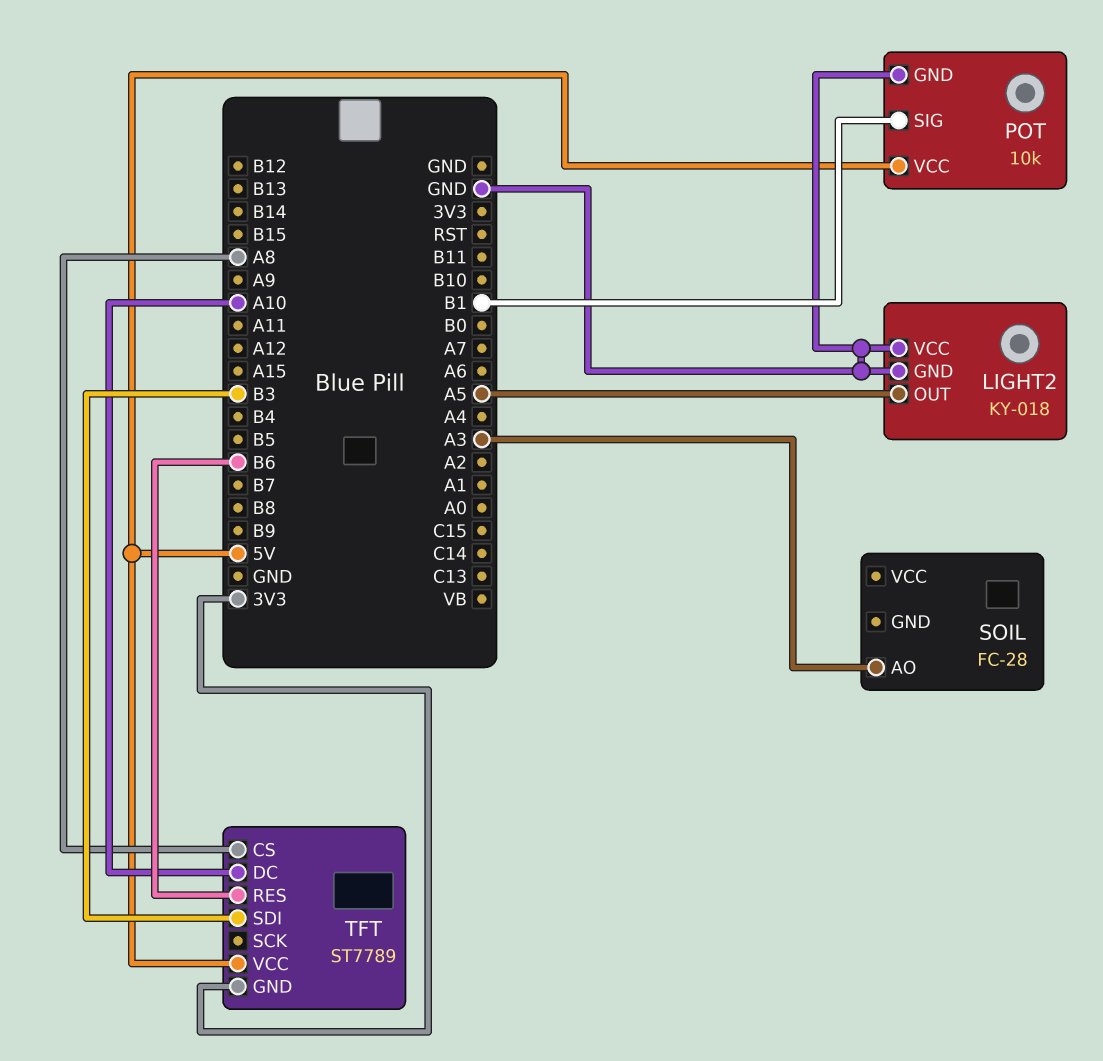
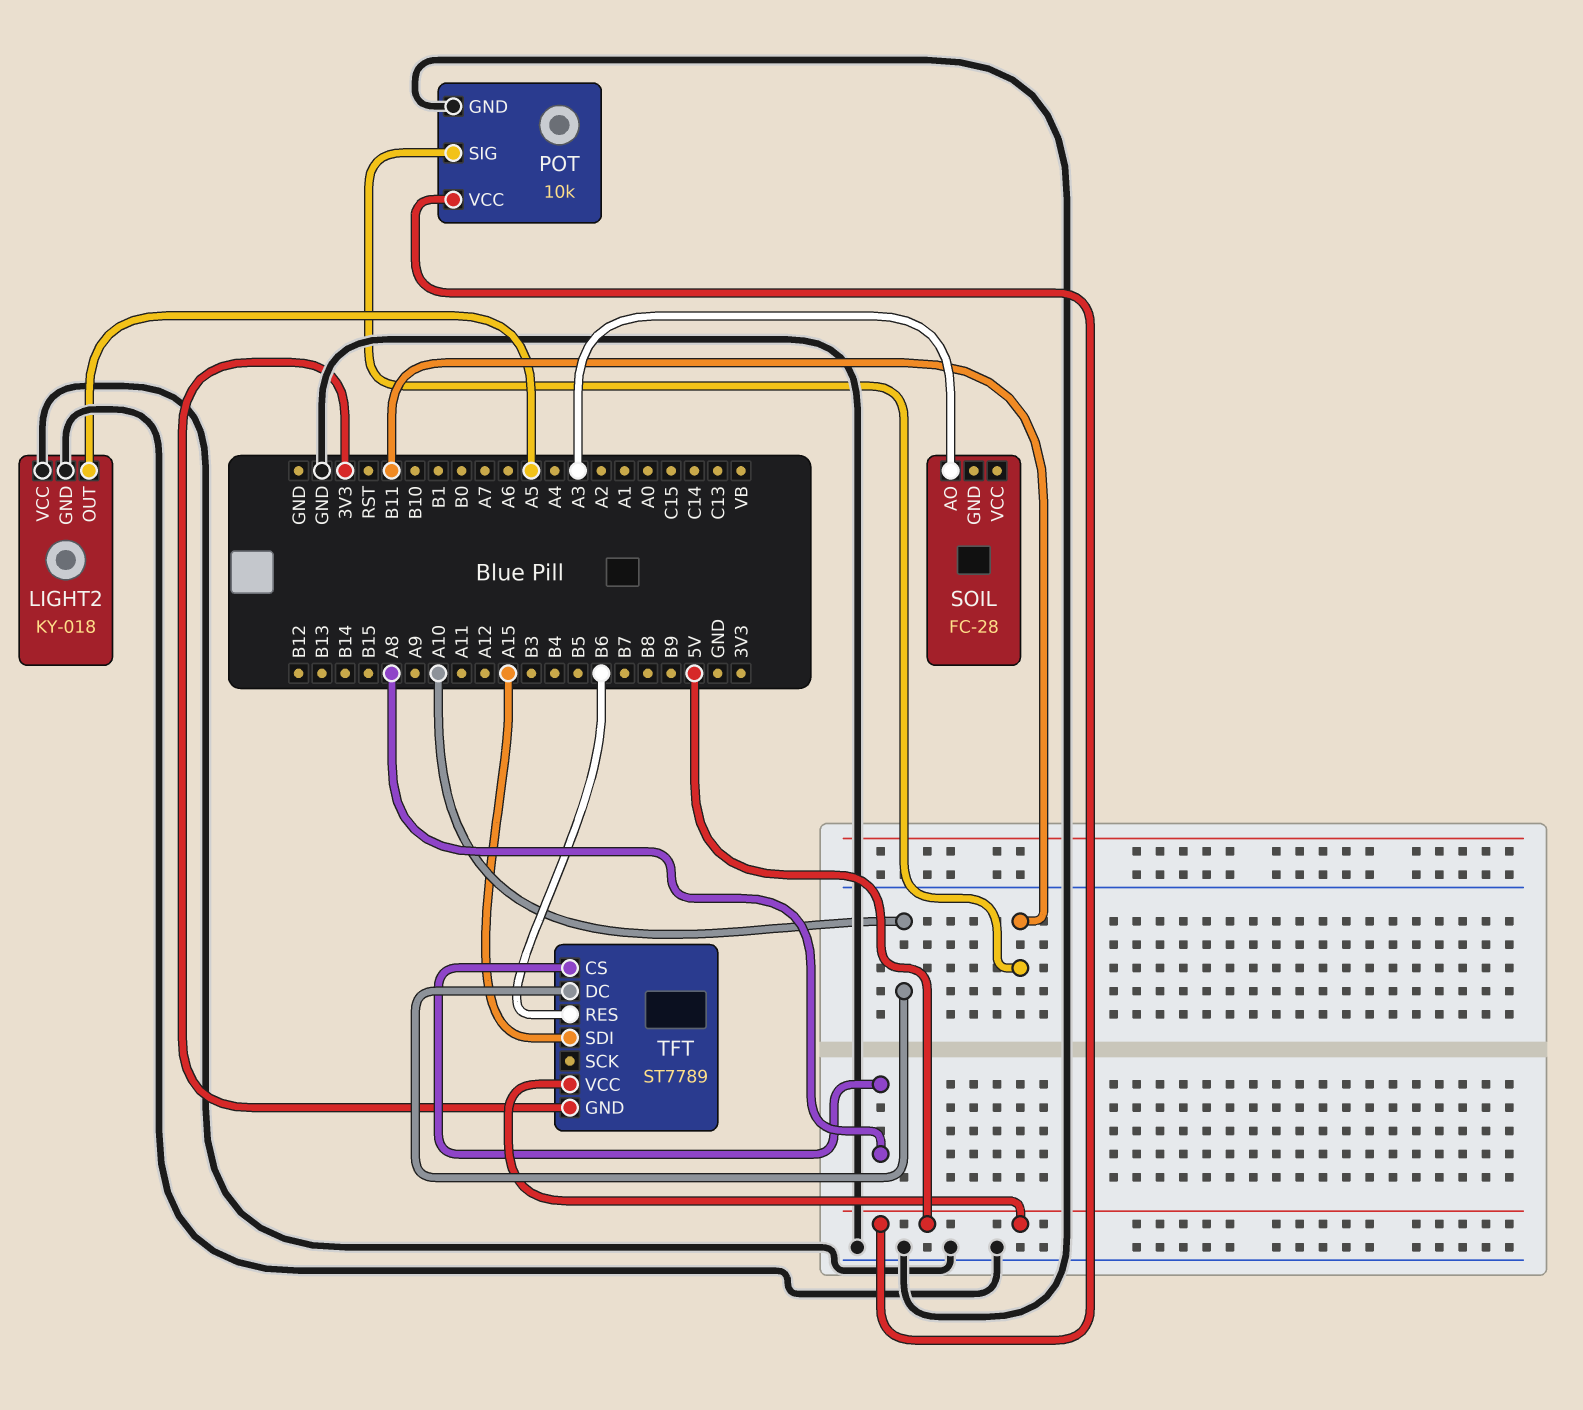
POT pin SIG: B1 -> B11
TFT pin SDI: B3 -> A15

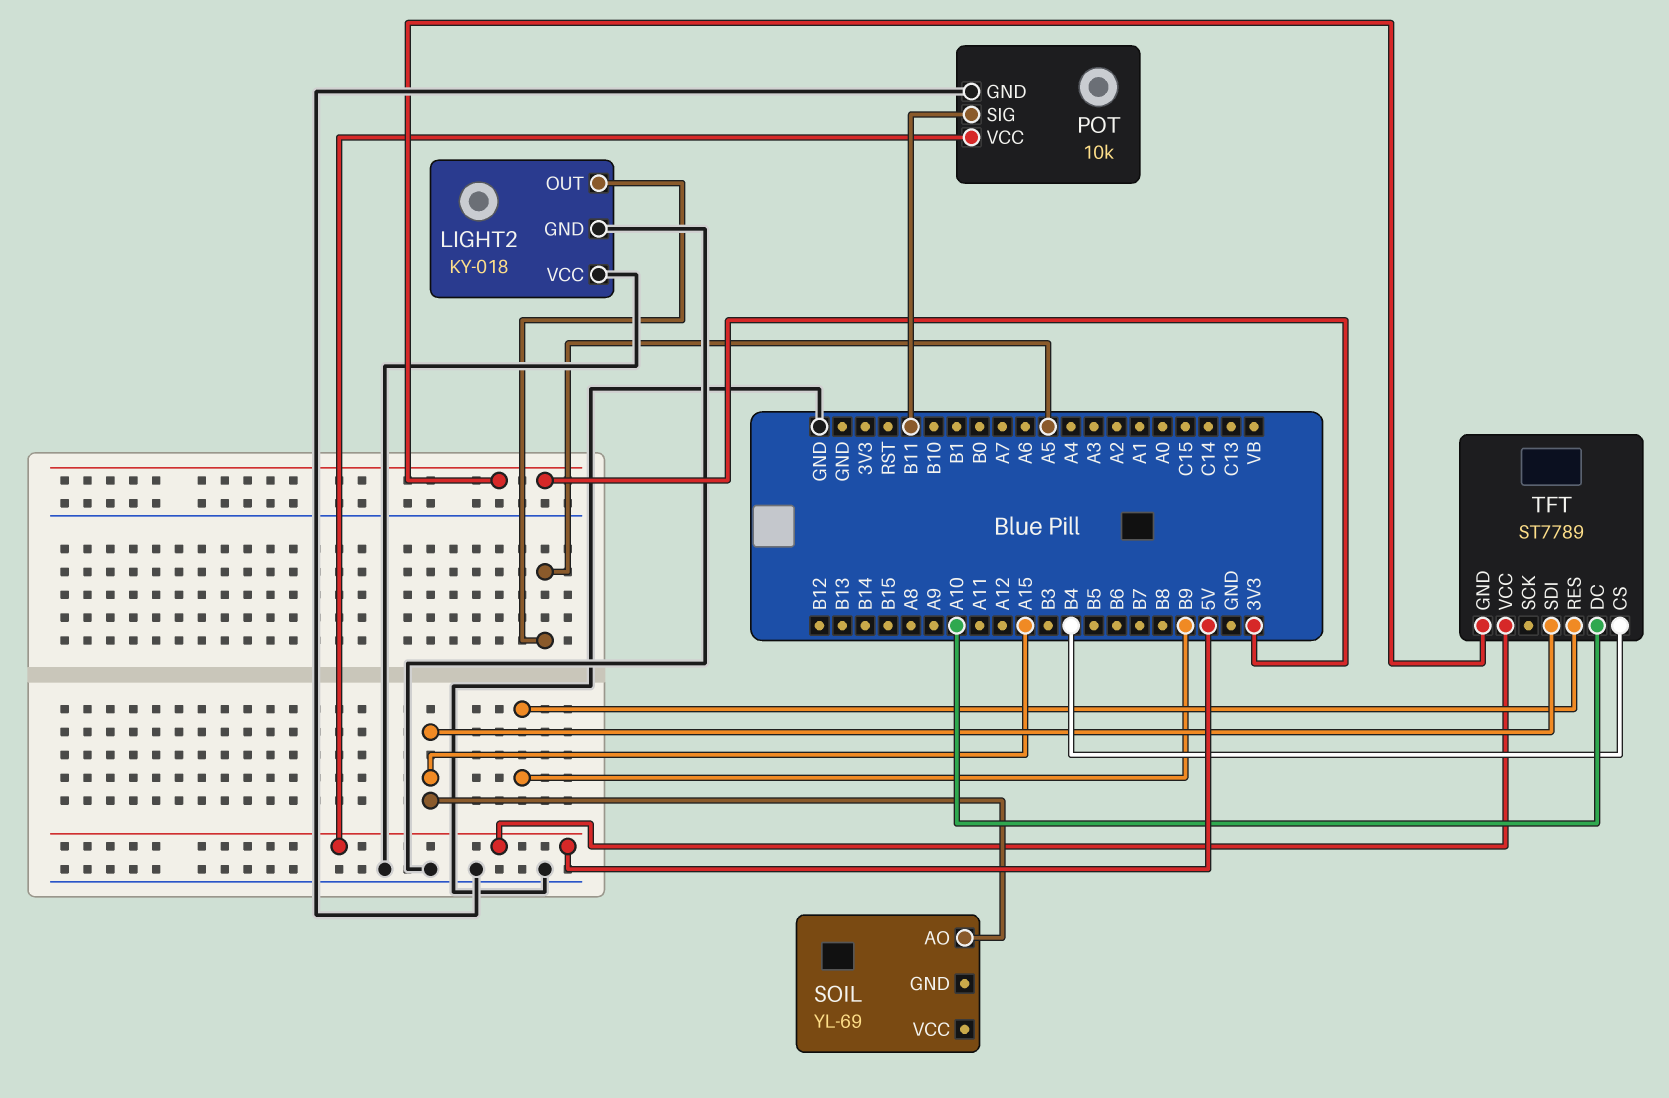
SOIL: FC-28 -> YL-69
SOIL pin AO: A3 -> A15
TFT pin CS: A8 -> B4
TFT pin RES: B6 -> B9

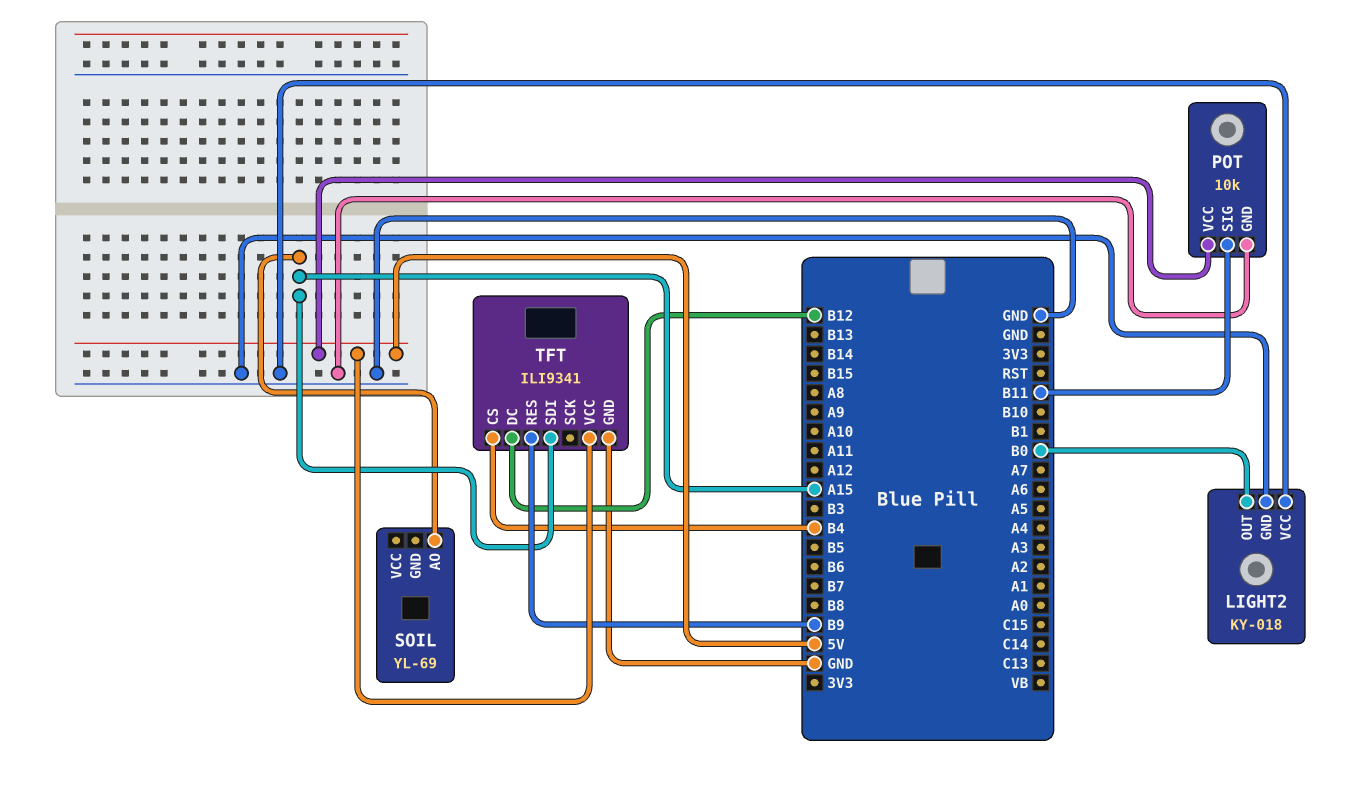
LIGHT2 pin OUT: A5 -> B0
TFT: ST7789 -> ILI9341
TFT pin DC: A10 -> B12
TFT pin GND: 3V3 -> GND

